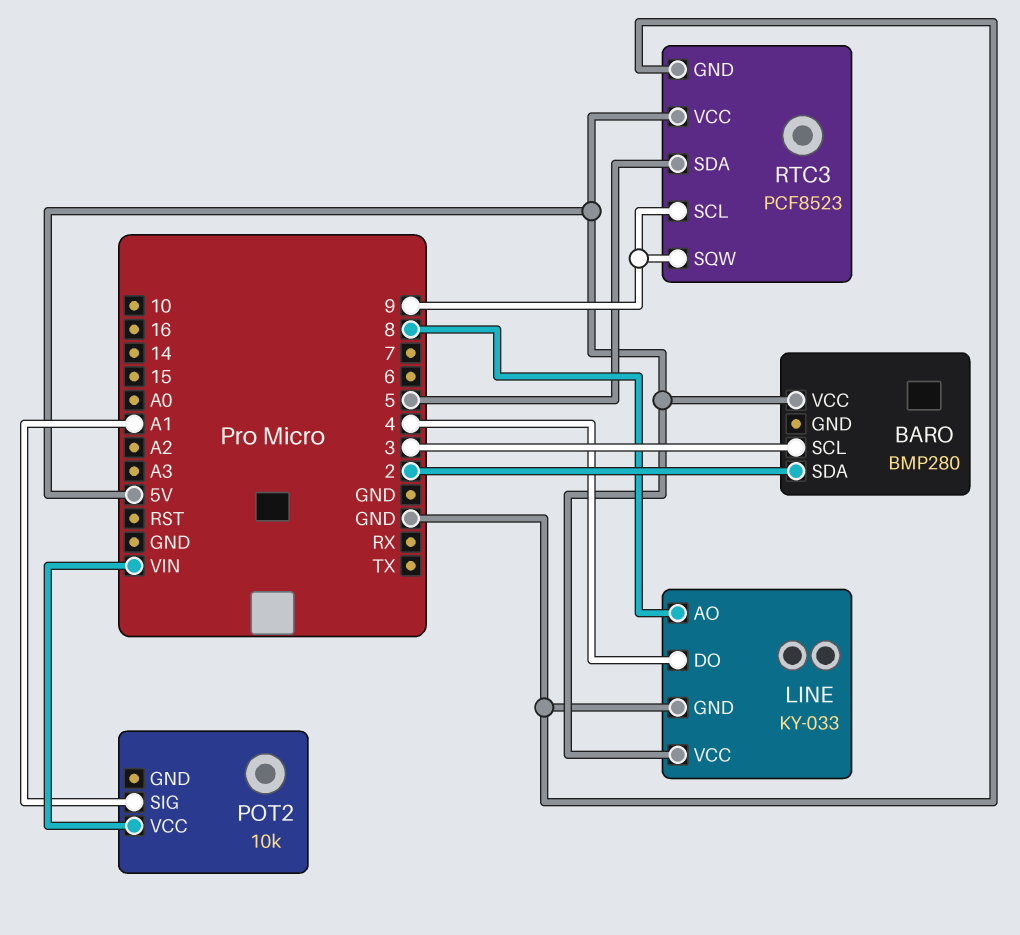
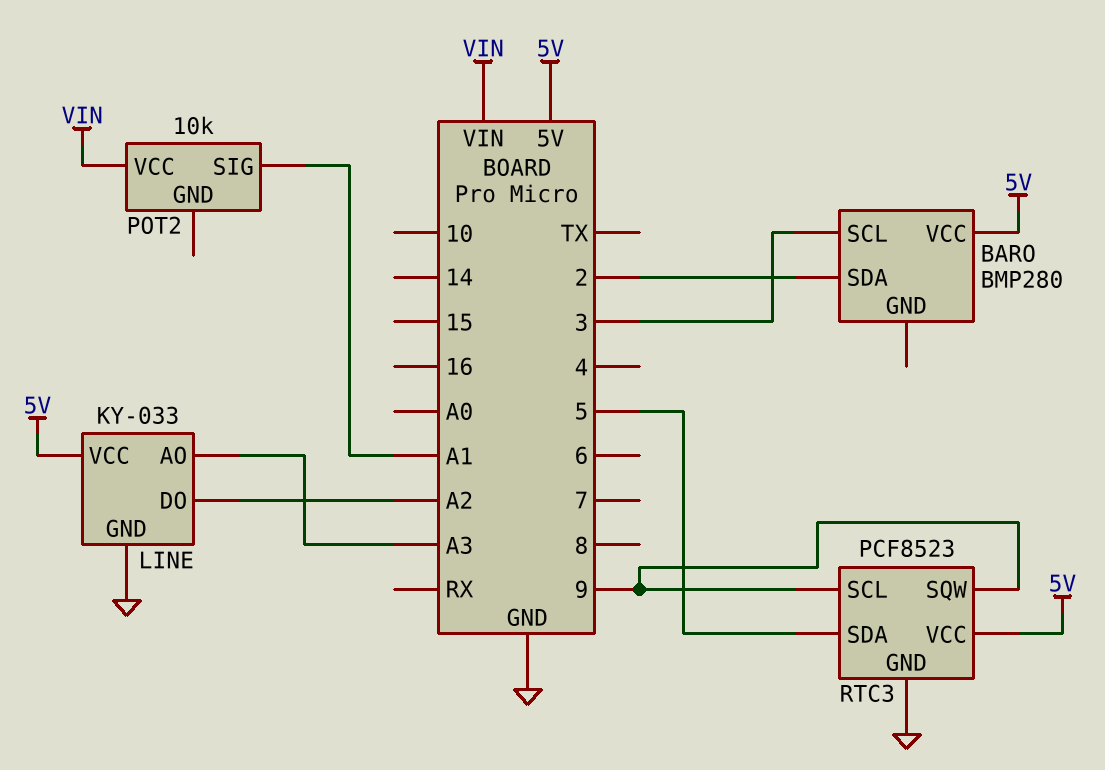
LINE pin AO: 8 -> A3
LINE pin DO: 4 -> A2

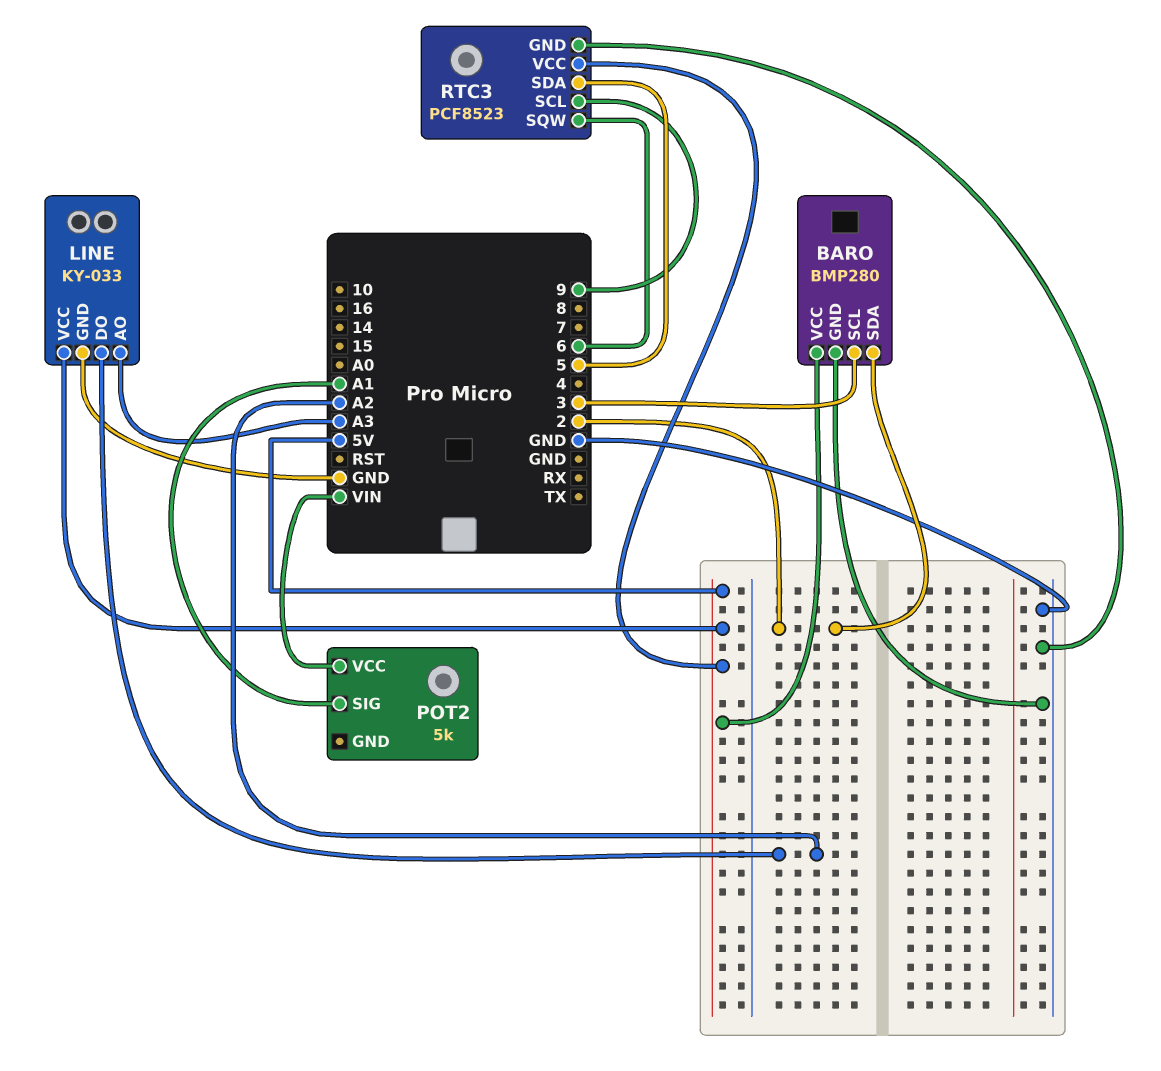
BARO pin GND: none -> GND
POT2: 10k -> 5k
RTC3 pin SQW: 9 -> 6

